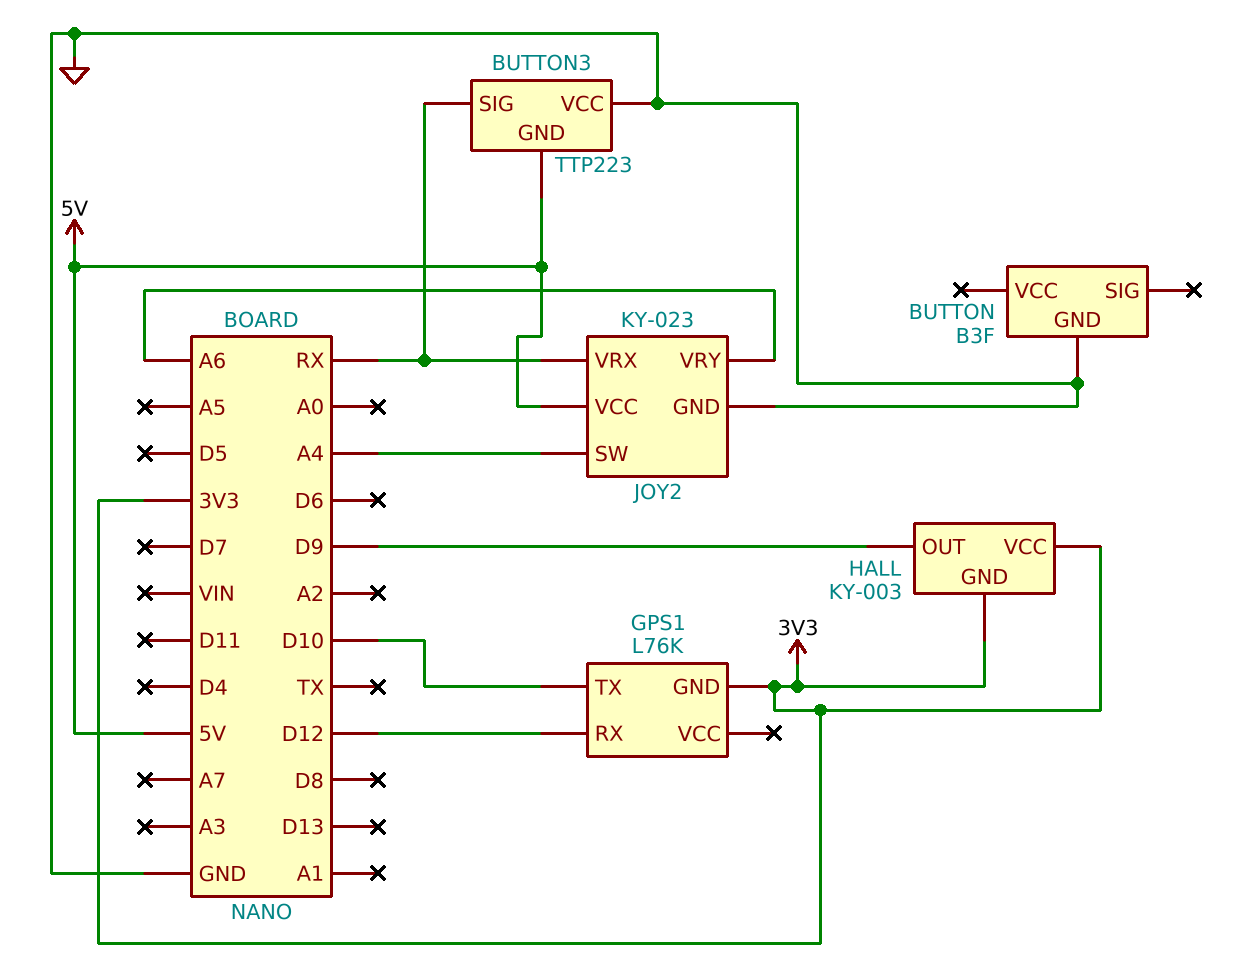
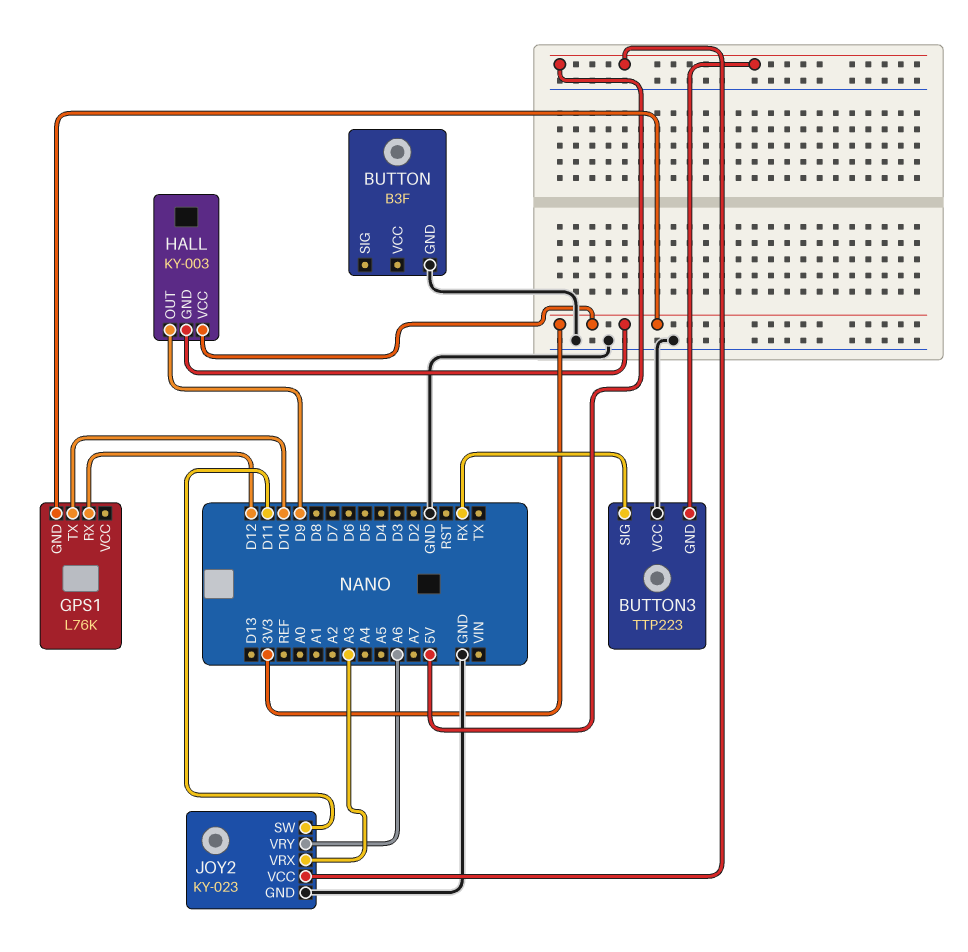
JOY2 pin SW: A4 -> D11
JOY2 pin VRX: RX -> A3

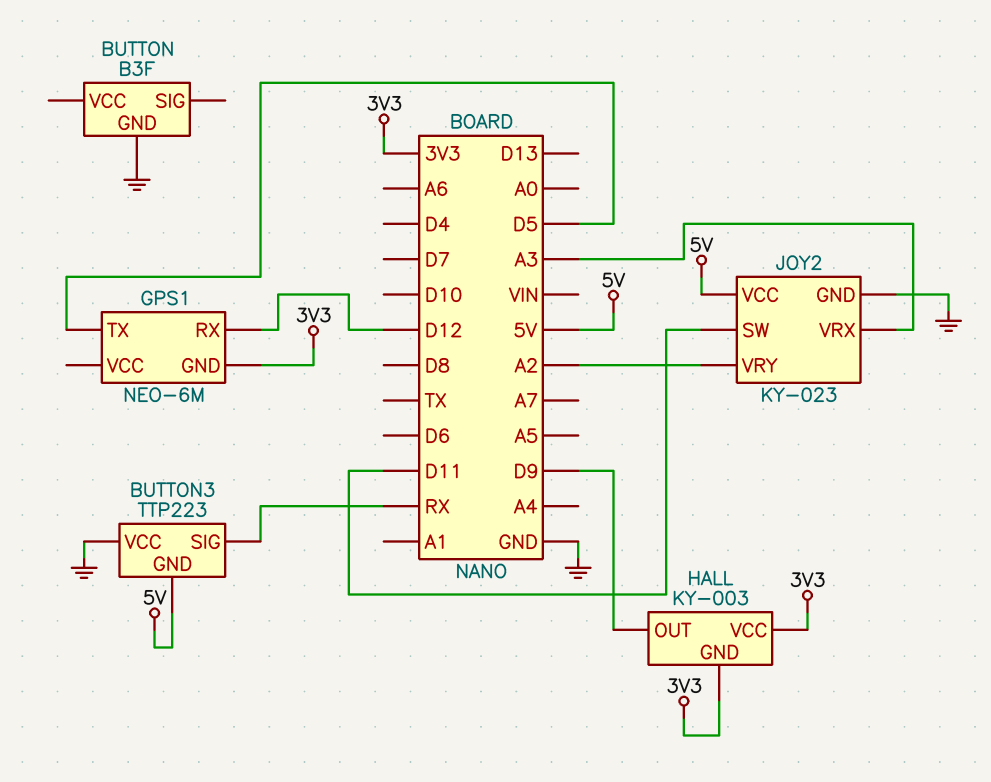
GPS1: L76K -> NEO-6M
GPS1 pin TX: D10 -> D5
JOY2 pin VRY: A6 -> A2

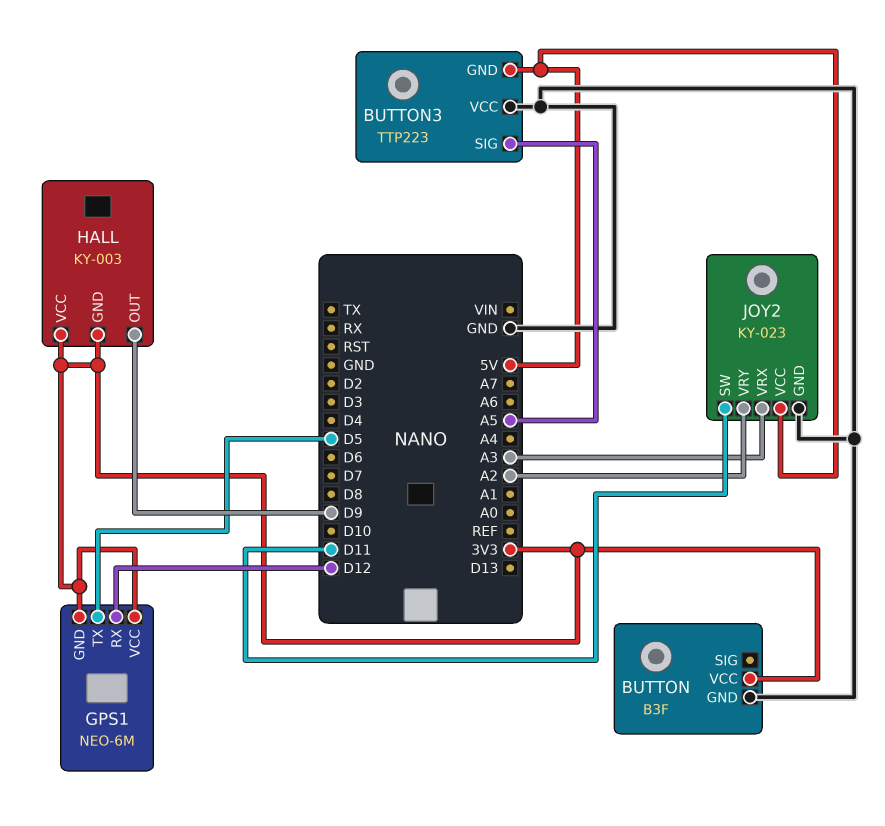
BUTTON pin VCC: none -> 3V3
BUTTON3 pin SIG: RX -> A5
GPS1 pin VCC: none -> 3V3

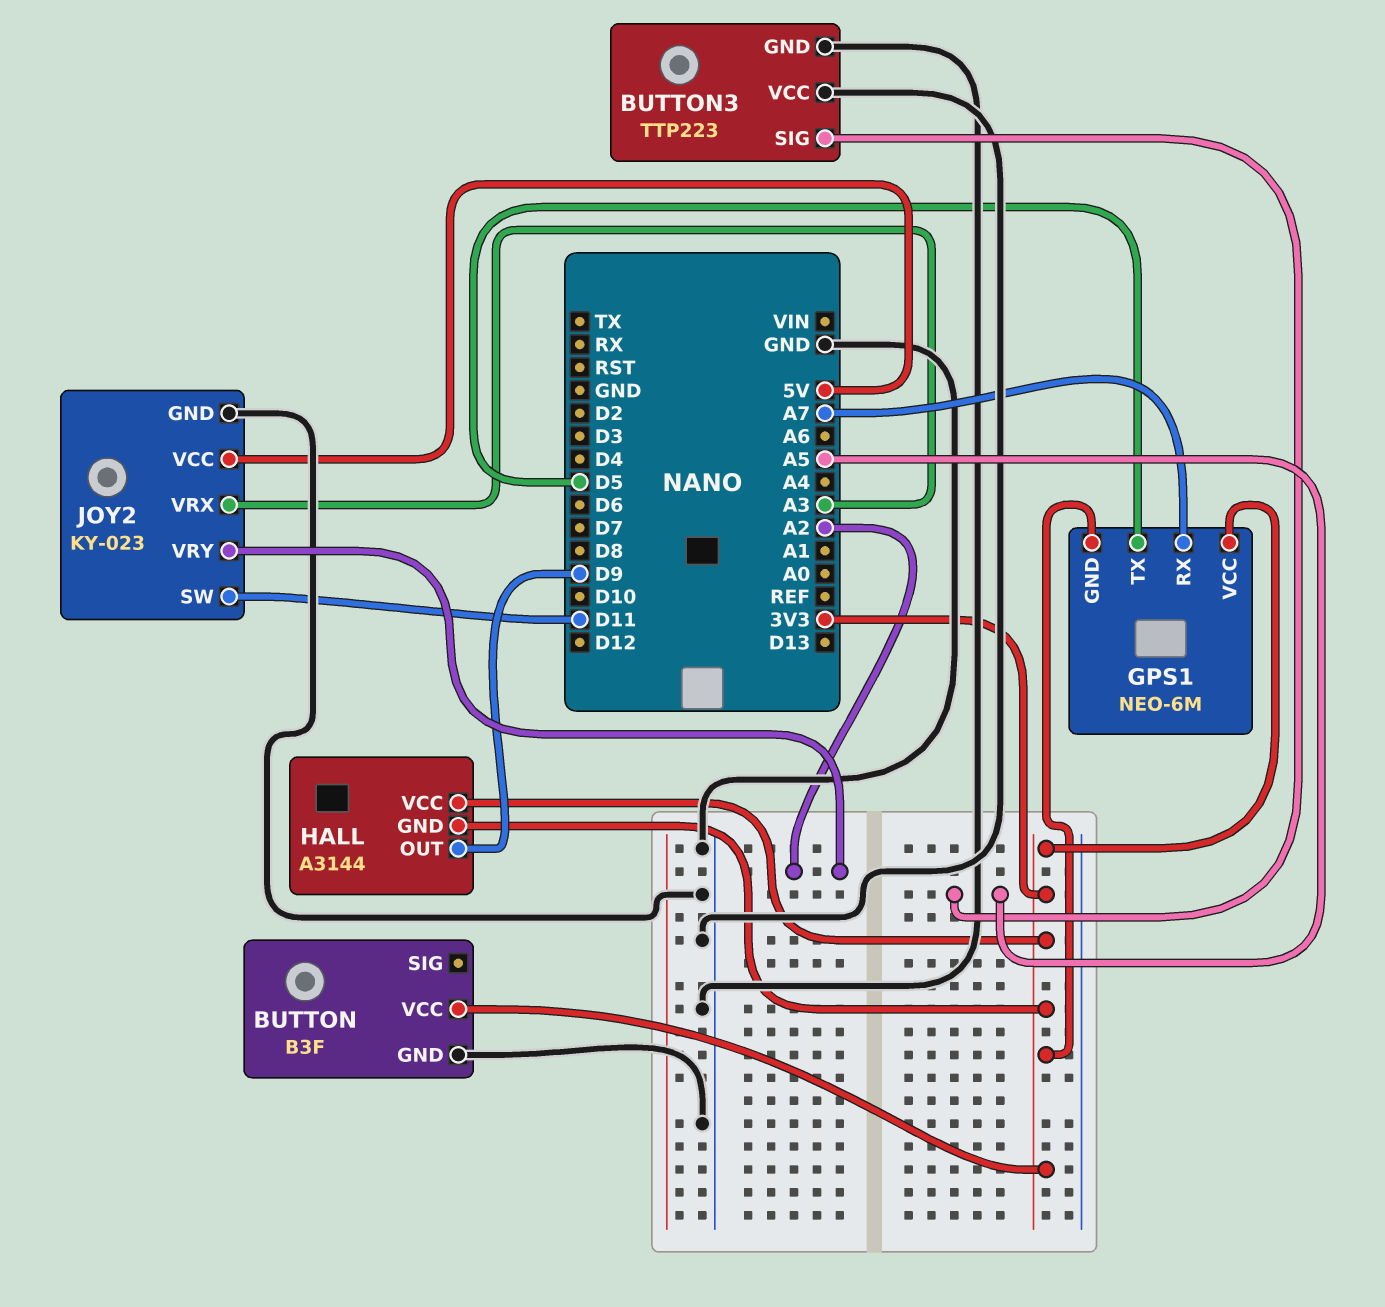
BUTTON3 pin GND: 5V -> GND
GPS1 pin RX: D12 -> A7
HALL: KY-003 -> A3144

